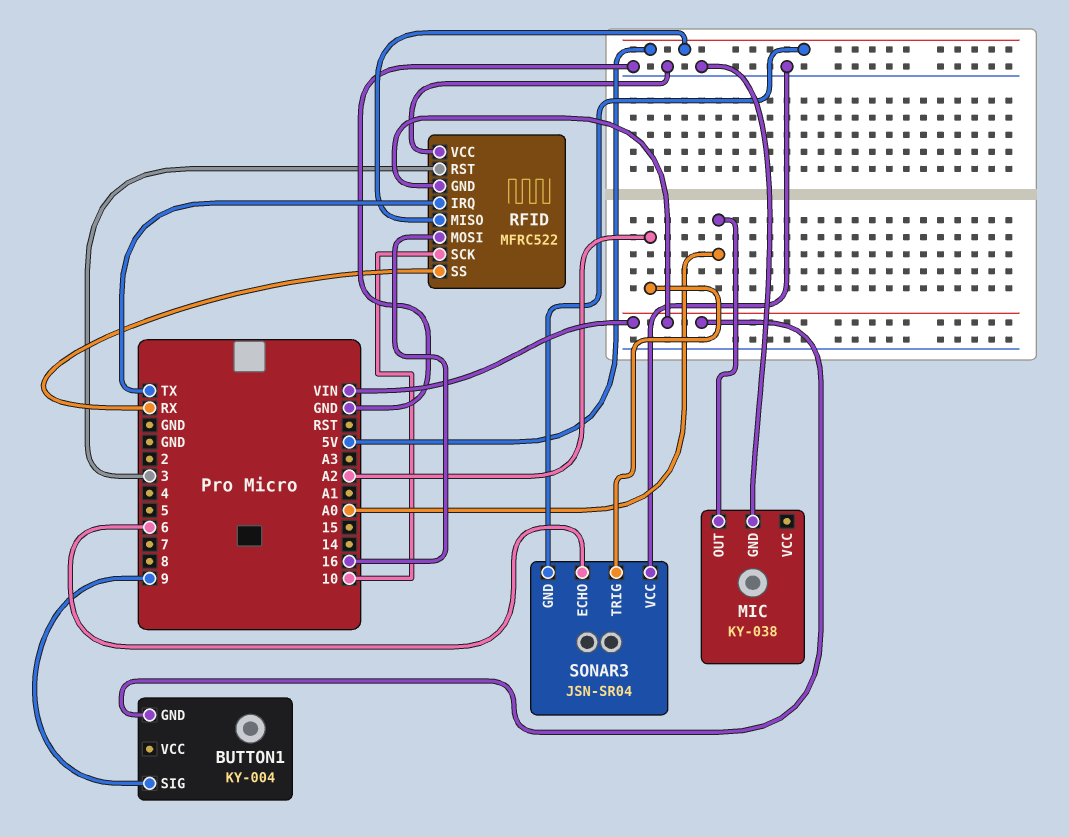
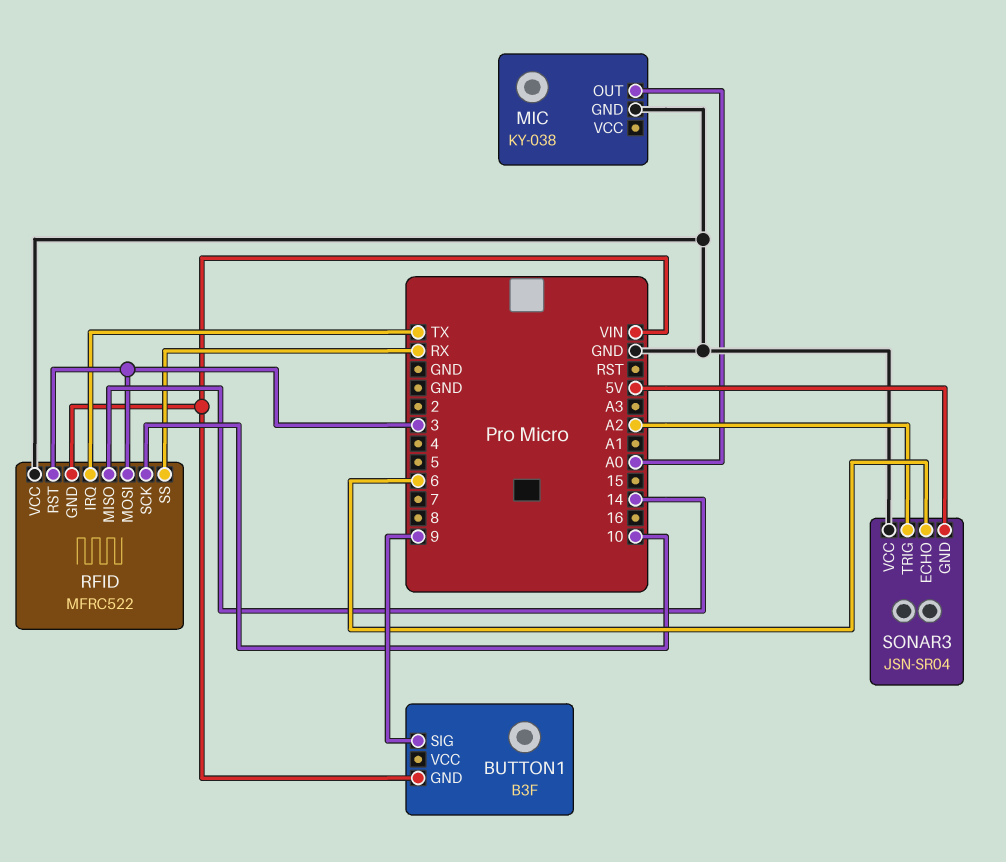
BUTTON1: KY-004 -> B3F
RFID pin MISO: 5V -> 14
RFID pin MOSI: 16 -> 3

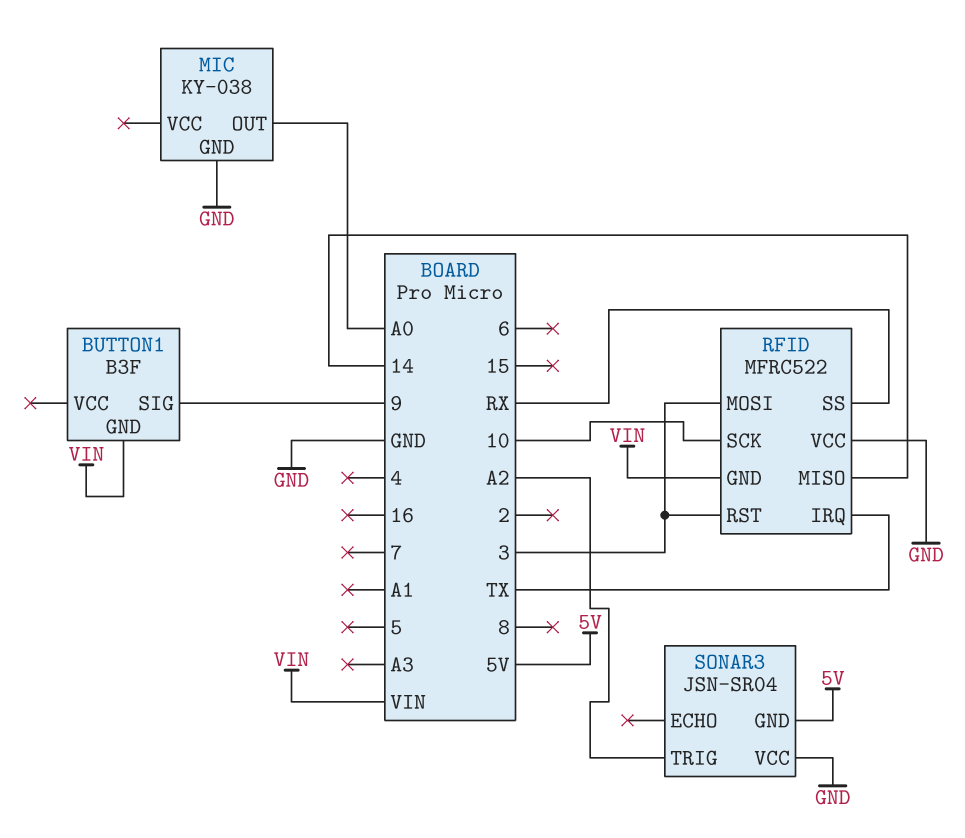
SONAR3 pin ECHO: 6 -> none

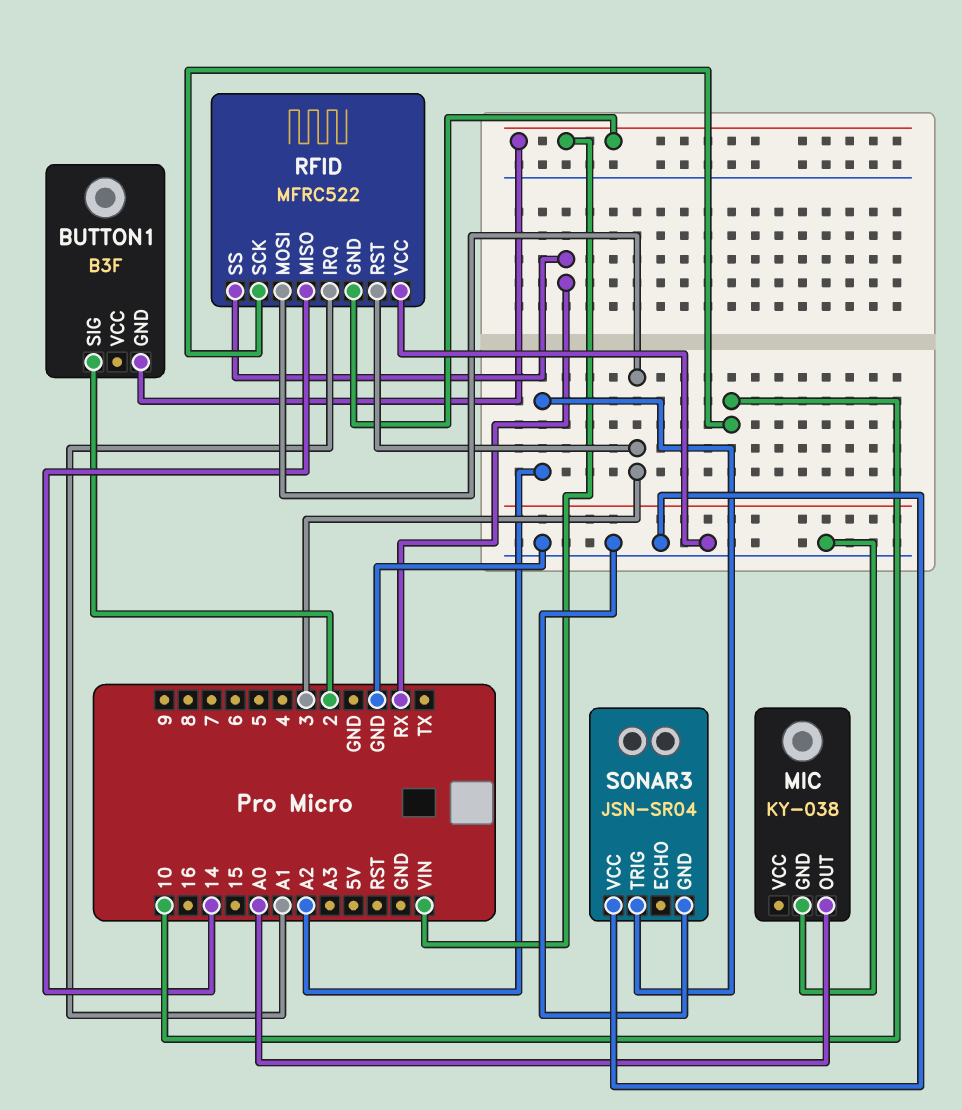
BUTTON1 pin SIG: 9 -> 2
RFID pin IRQ: TX -> A1
SONAR3 pin GND: 5V -> GND

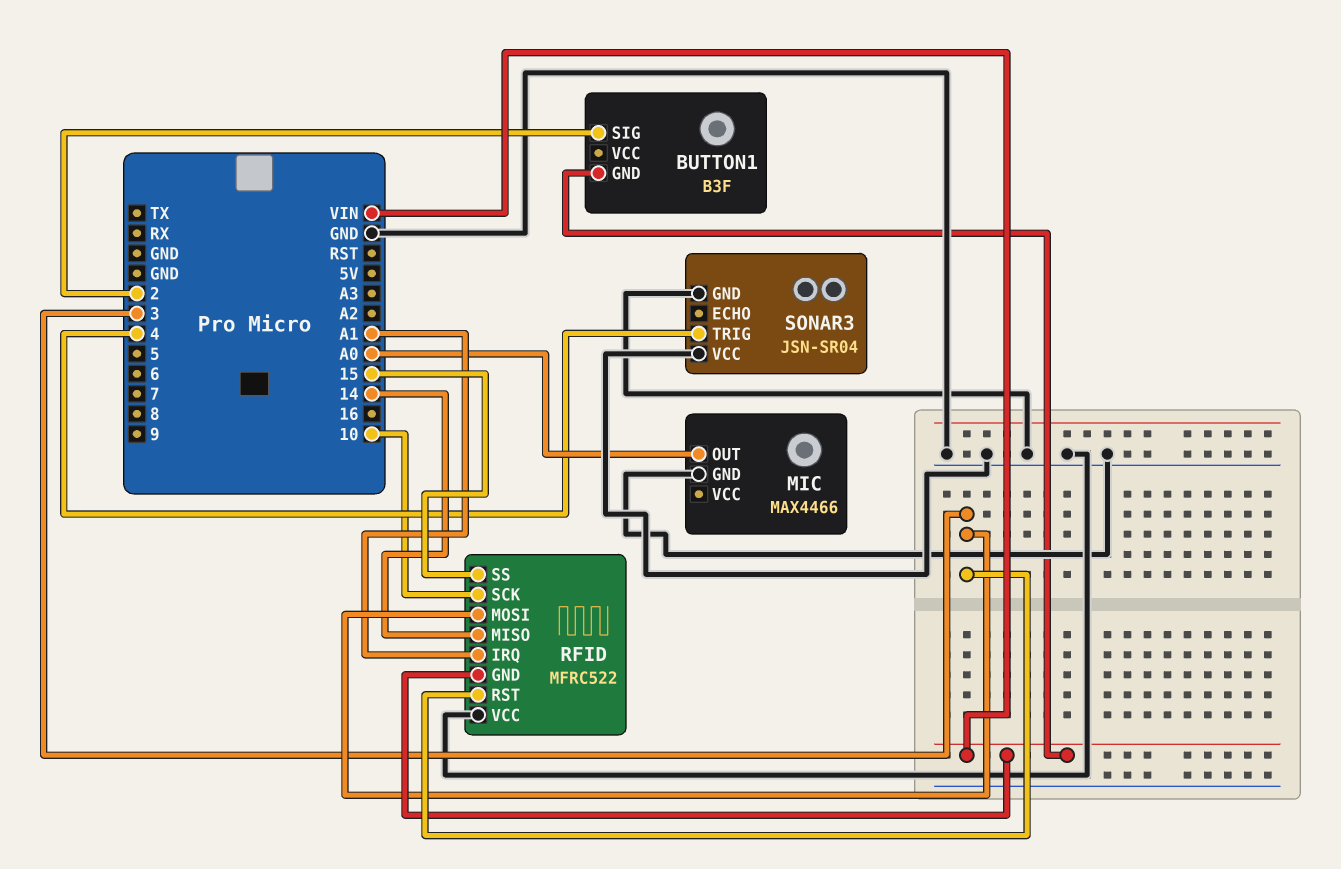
MIC: KY-038 -> MAX4466
RFID pin SS: RX -> 15
SONAR3 pin TRIG: A2 -> 4

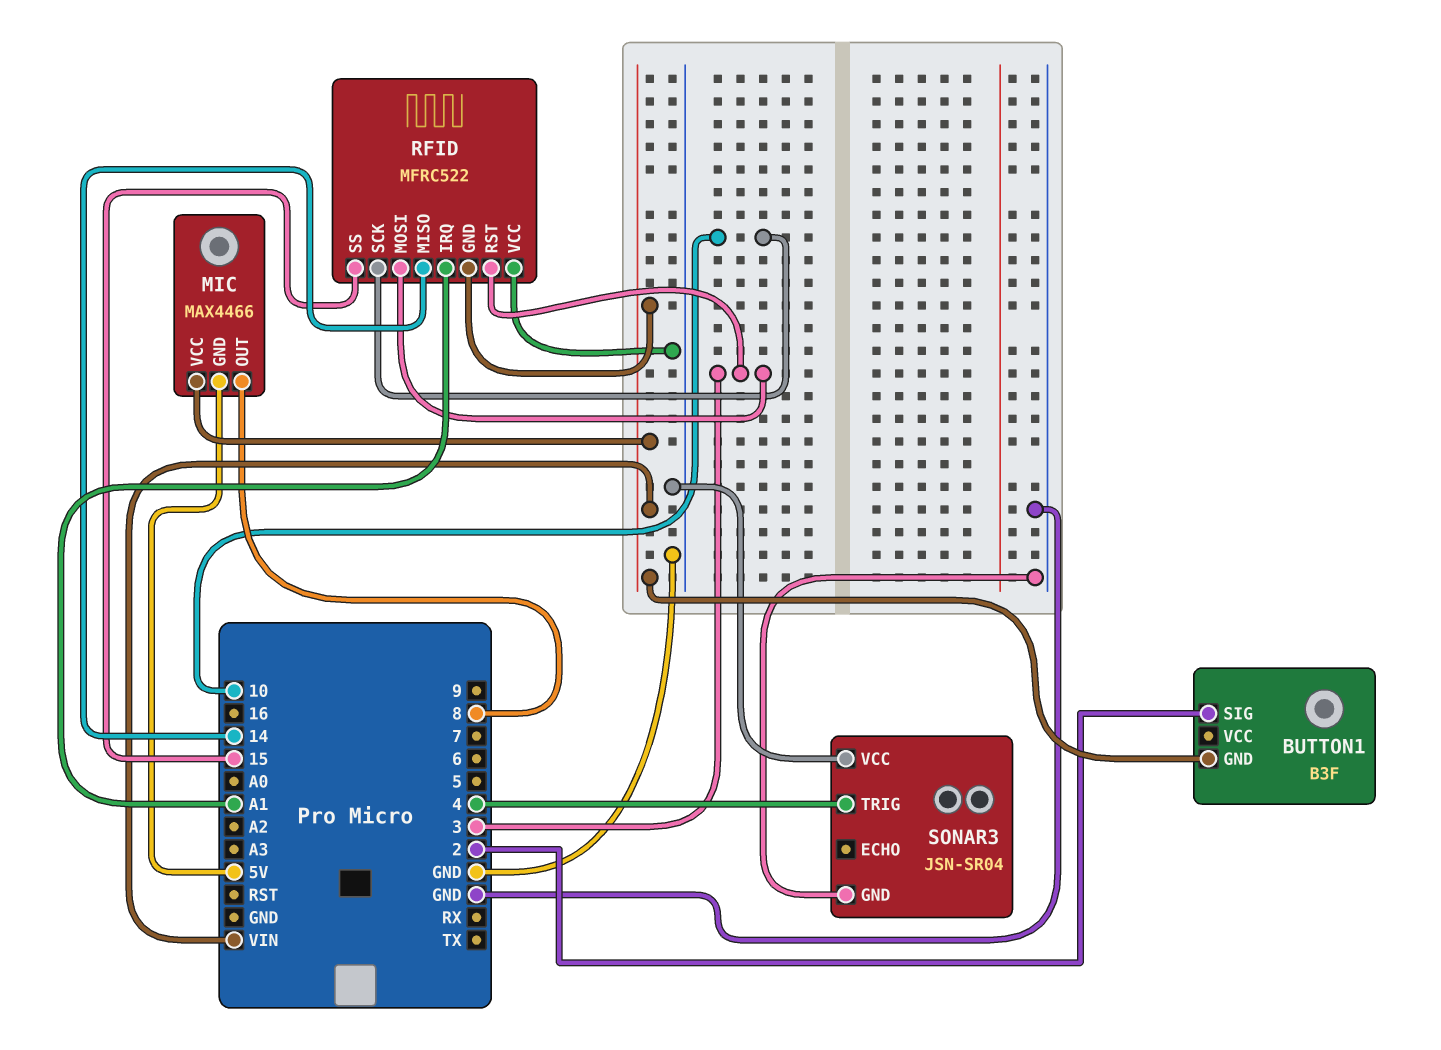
MIC pin GND: GND -> 5V
MIC pin OUT: A0 -> 8
MIC pin VCC: none -> VIN

